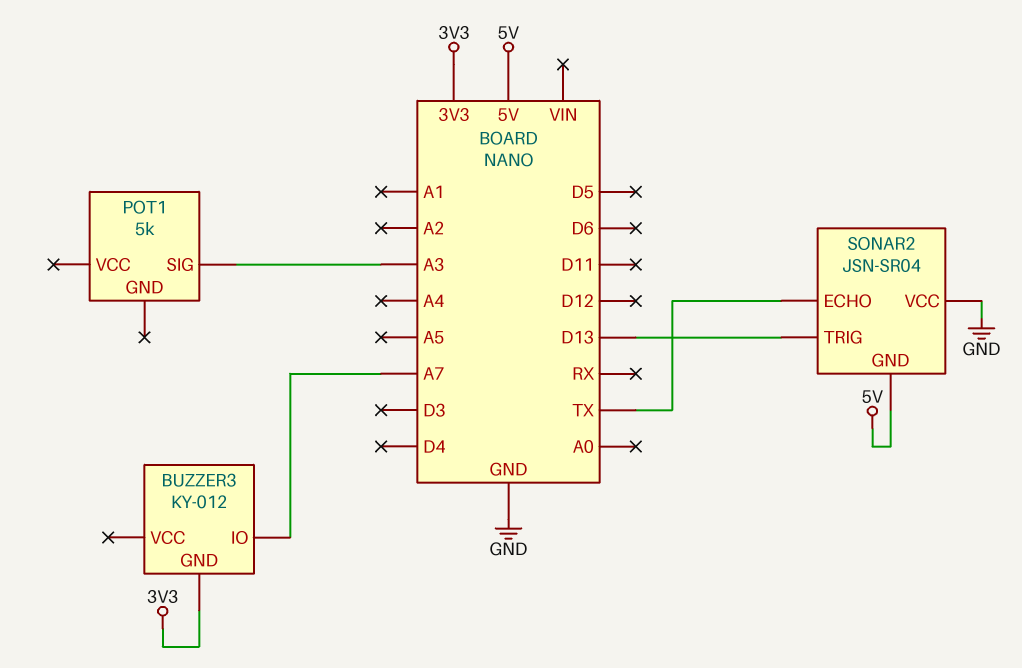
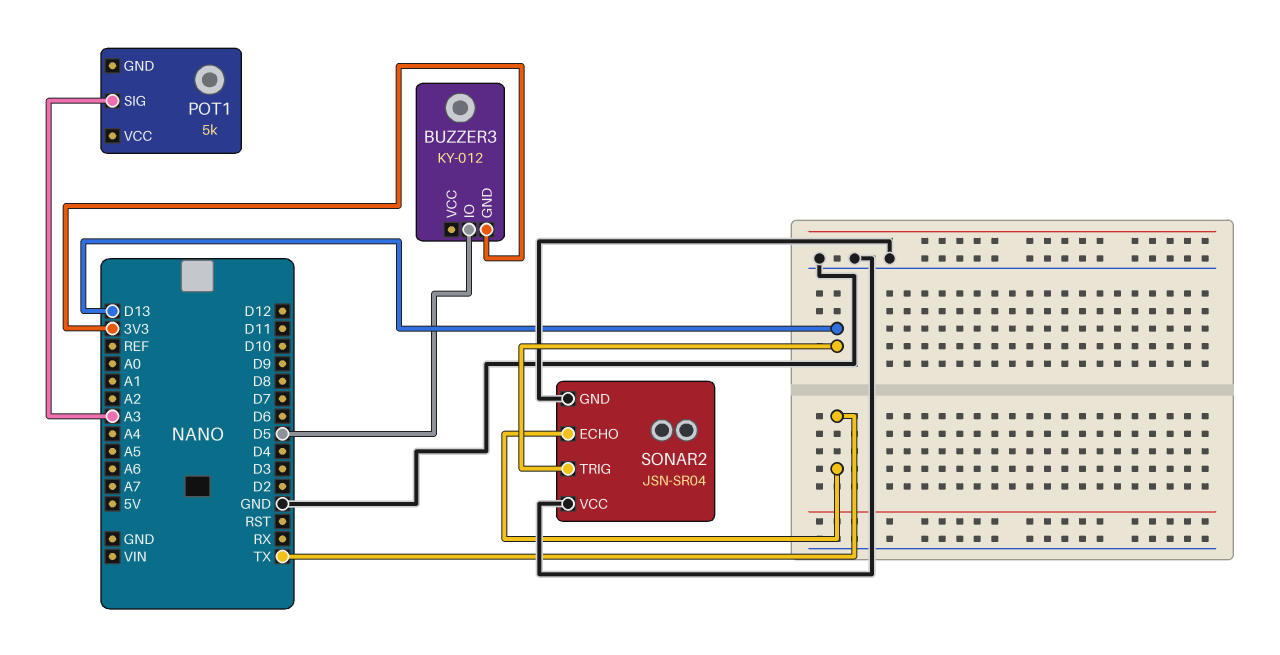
BUZZER3 pin IO: A7 -> D5
SONAR2 pin GND: 5V -> GND

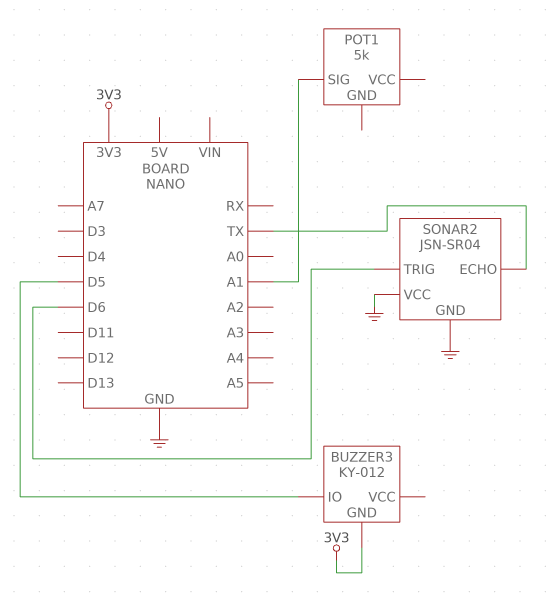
POT1 pin SIG: A3 -> A1
SONAR2 pin TRIG: D13 -> D6

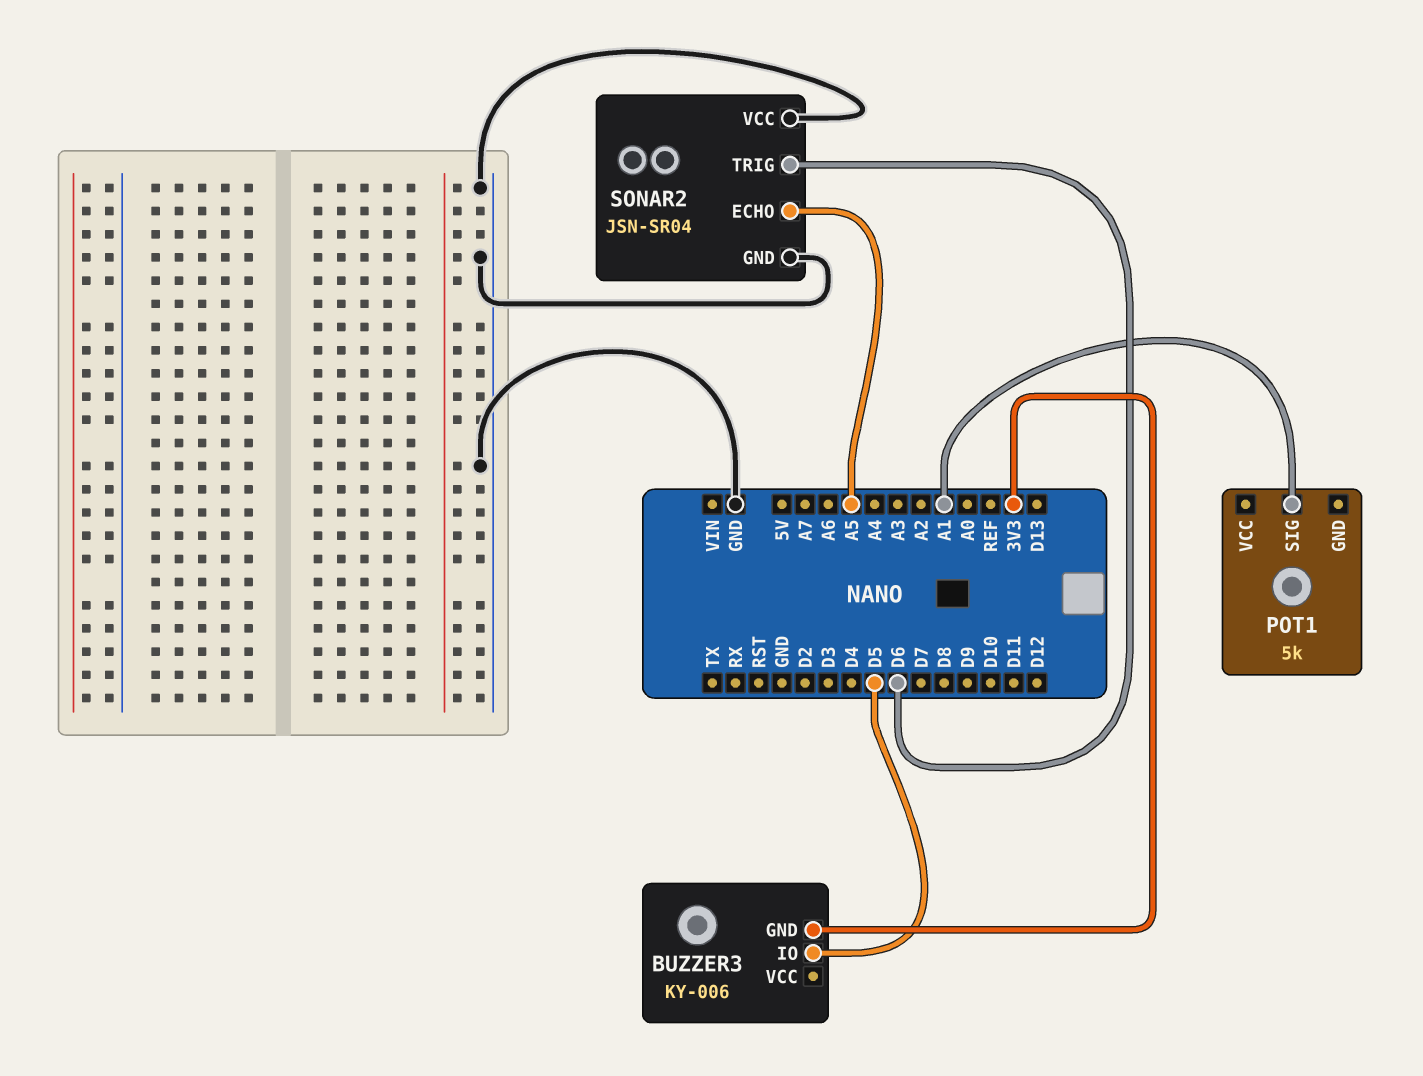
BUZZER3: KY-012 -> KY-006
SONAR2 pin ECHO: TX -> A5

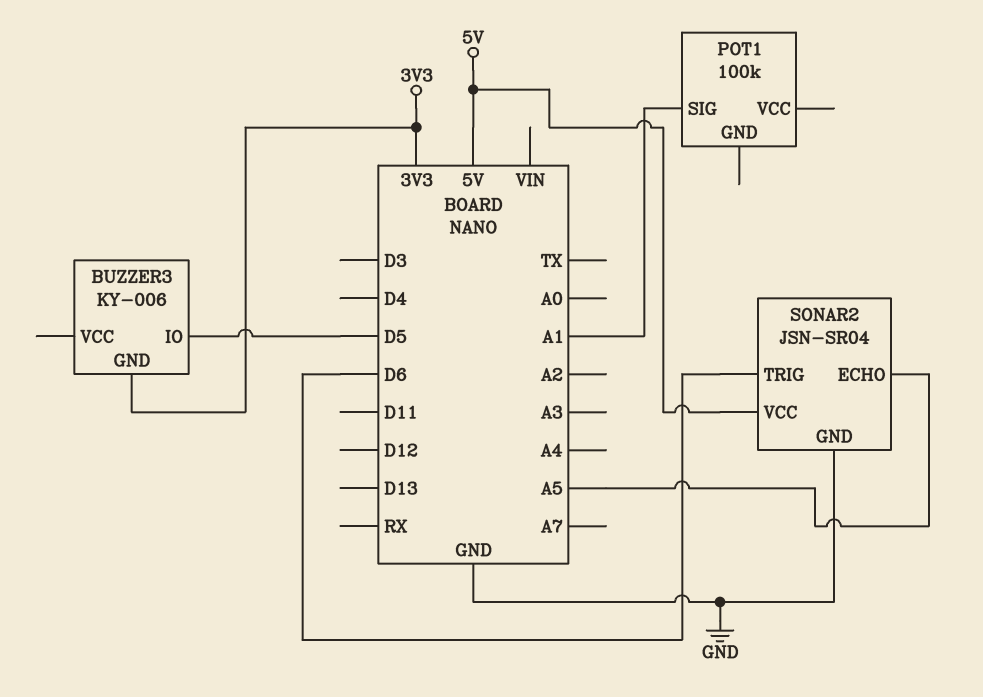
POT1: 5k -> 100k
SONAR2 pin VCC: GND -> 5V

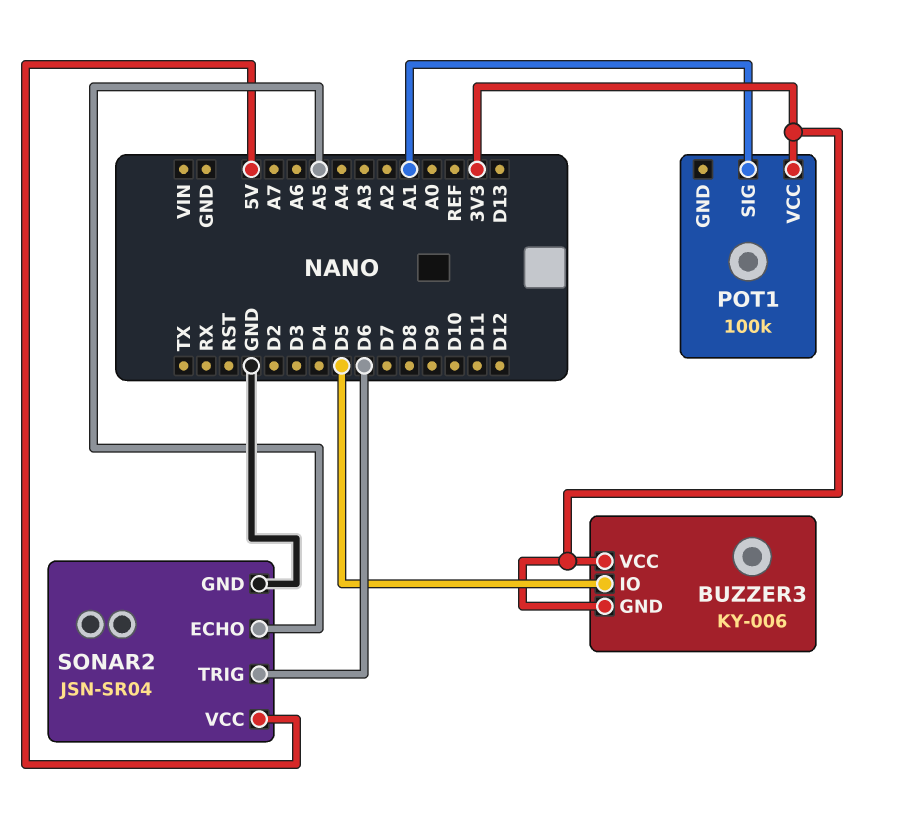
BUZZER3 pin VCC: none -> 3V3
POT1 pin VCC: none -> 3V3

